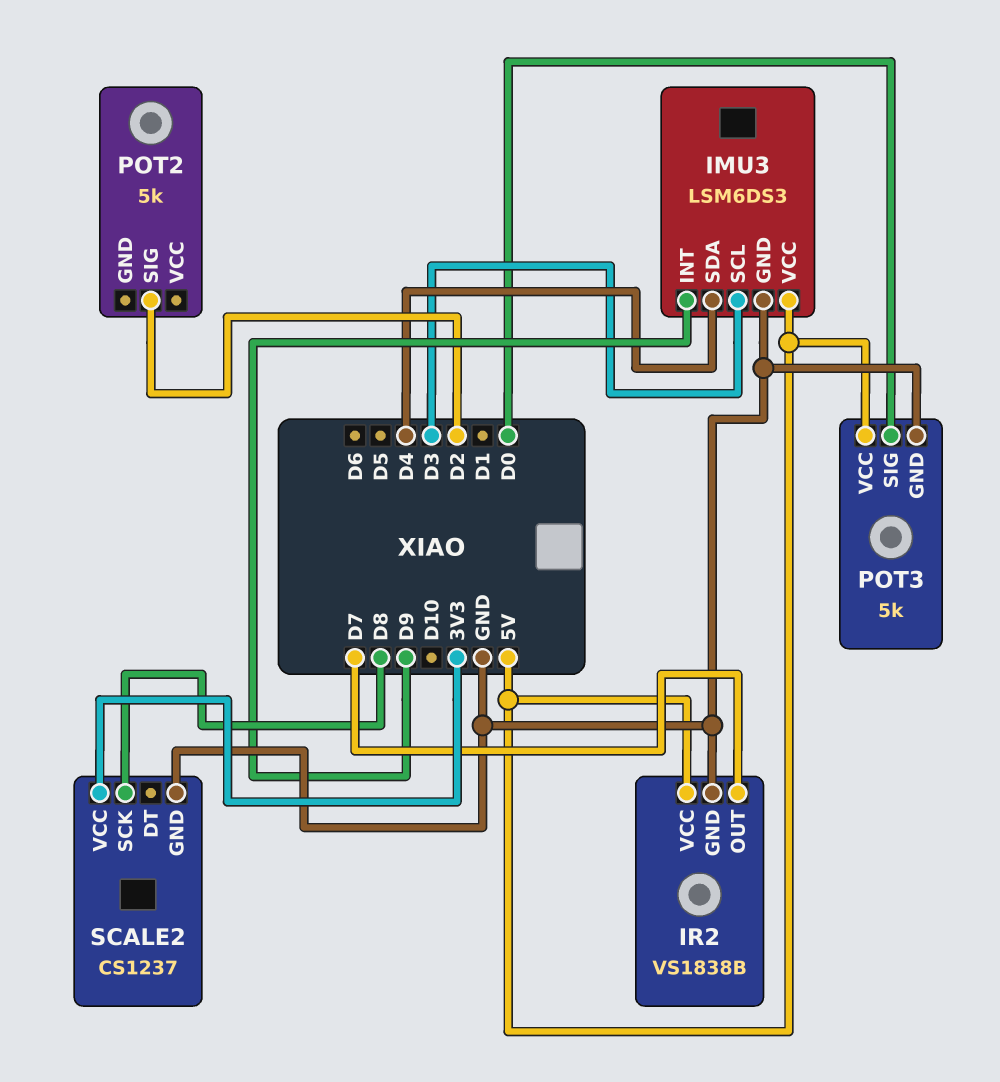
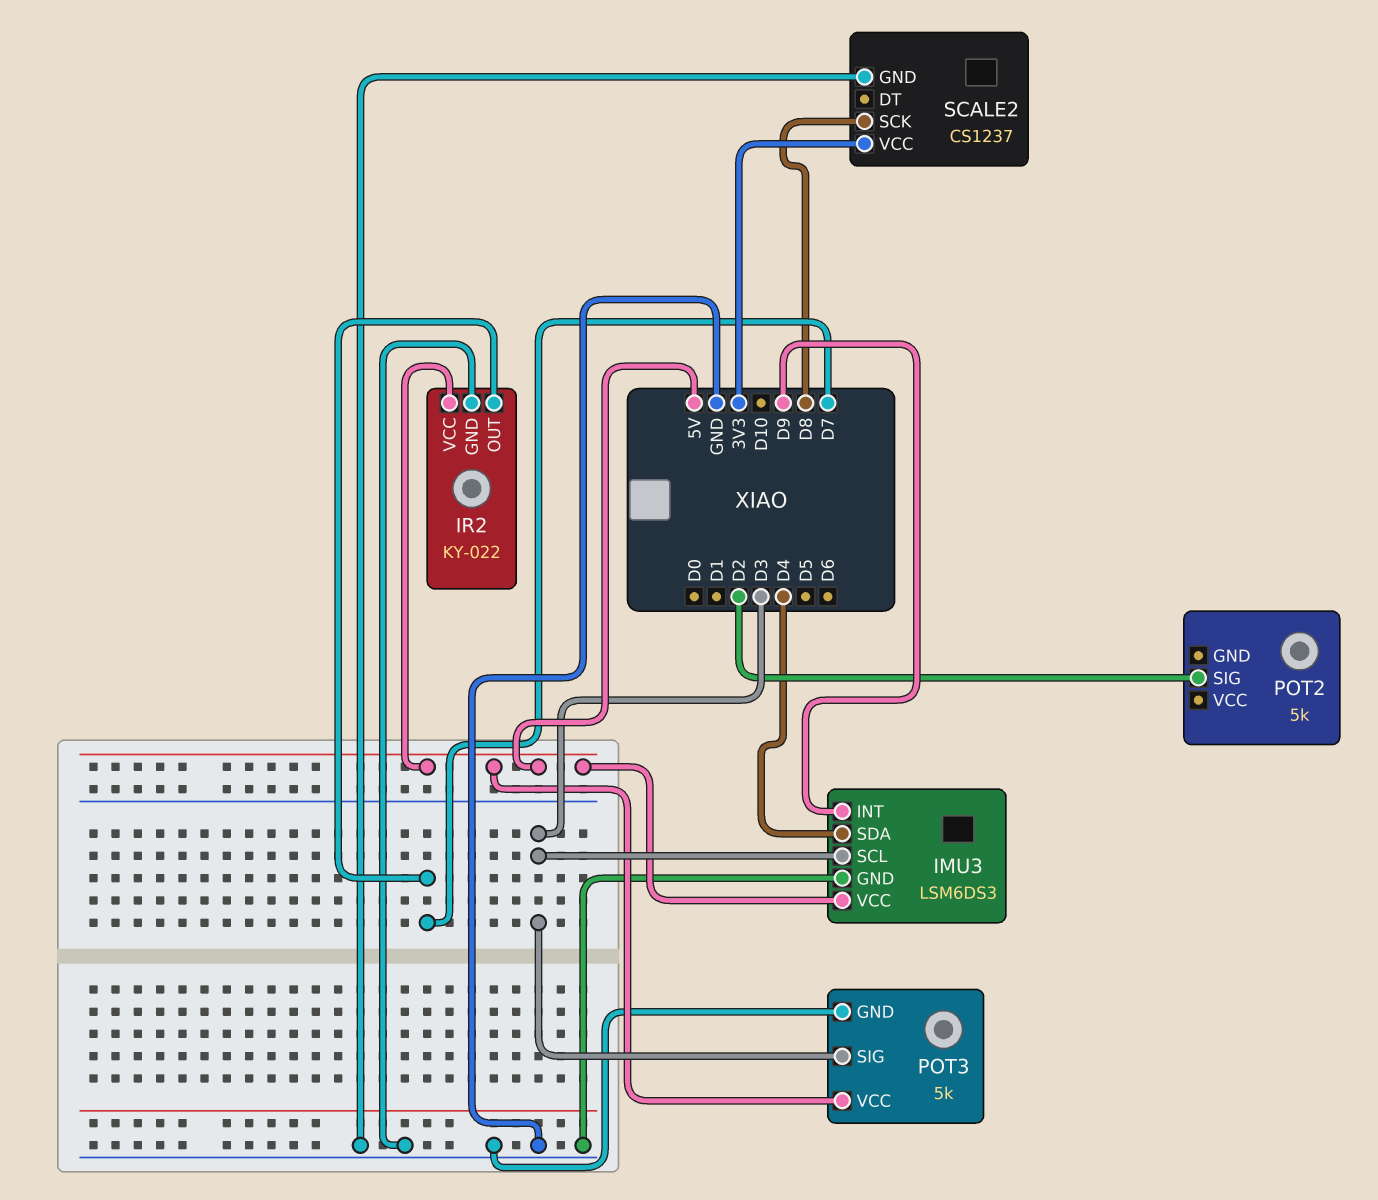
IR2: VS1838B -> KY-022
POT3 pin SIG: D0 -> D3

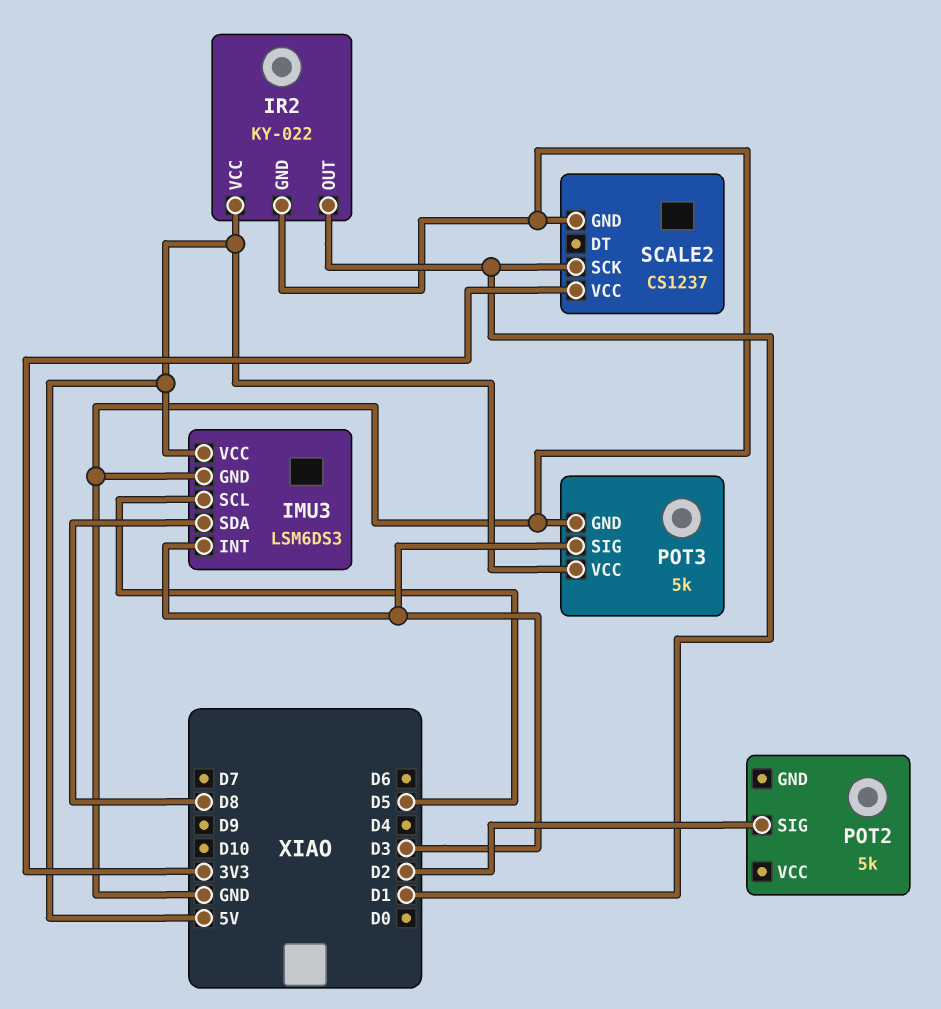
IMU3 pin INT: D9 -> D3
IMU3 pin SCL: D3 -> D5
IMU3 pin SDA: D4 -> D8
IR2 pin OUT: D7 -> D1
SCALE2 pin SCK: D8 -> D1

